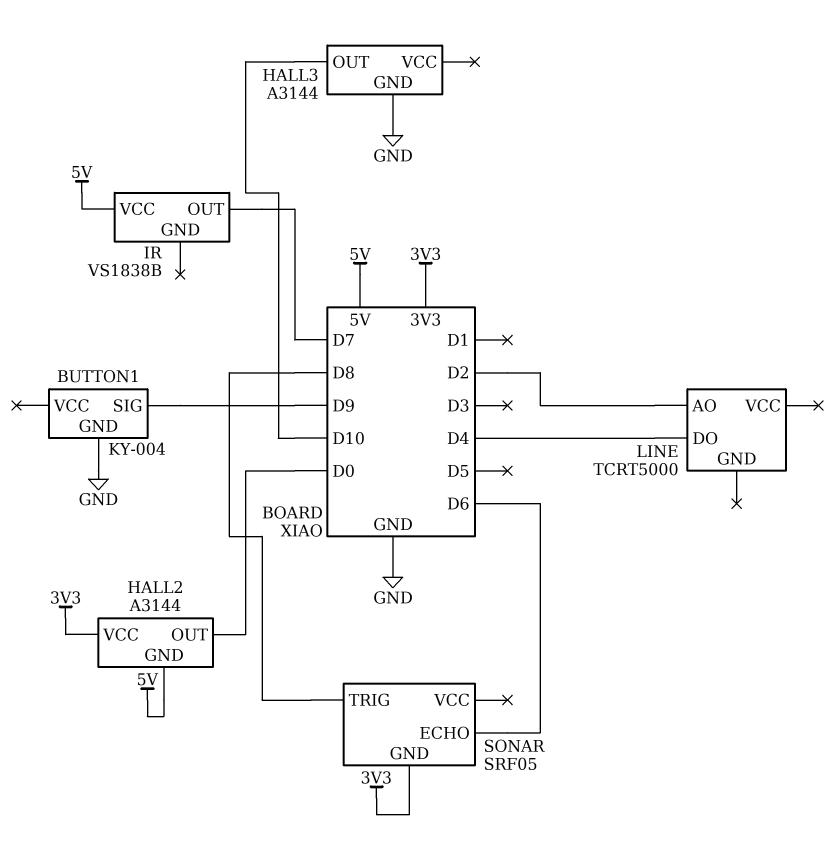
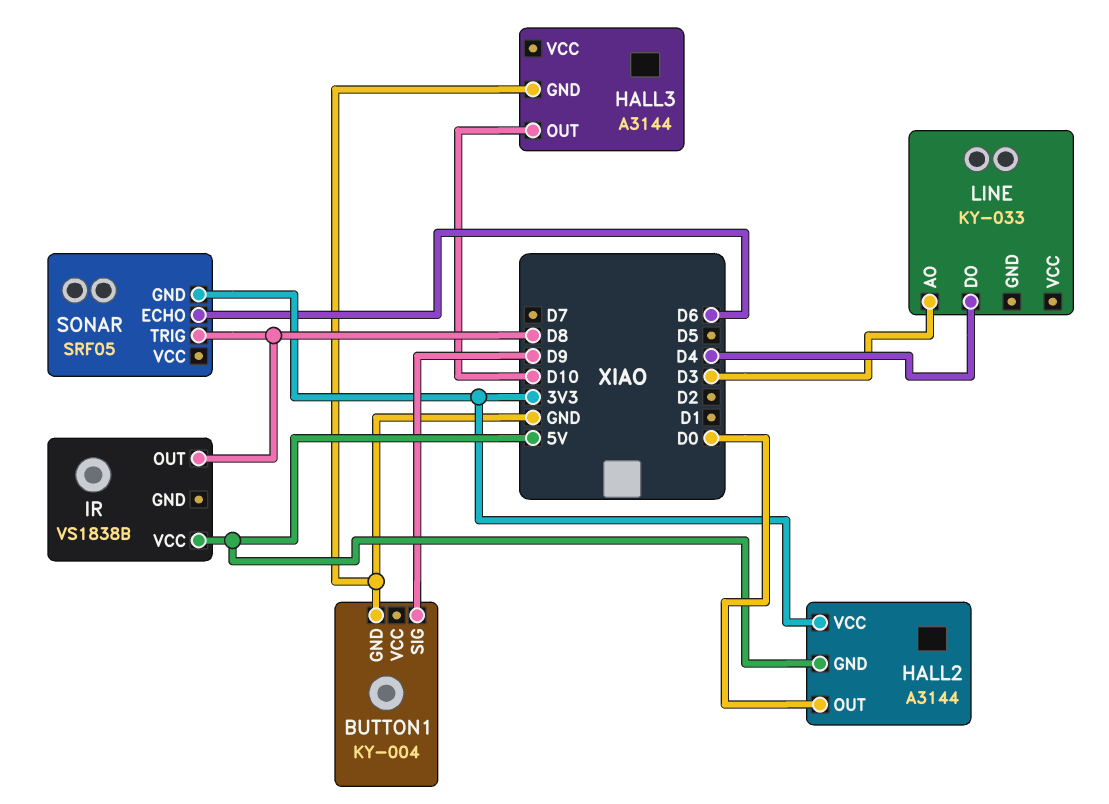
IR pin OUT: D7 -> D8
LINE: TCRT5000 -> KY-033
LINE pin AO: D2 -> D3

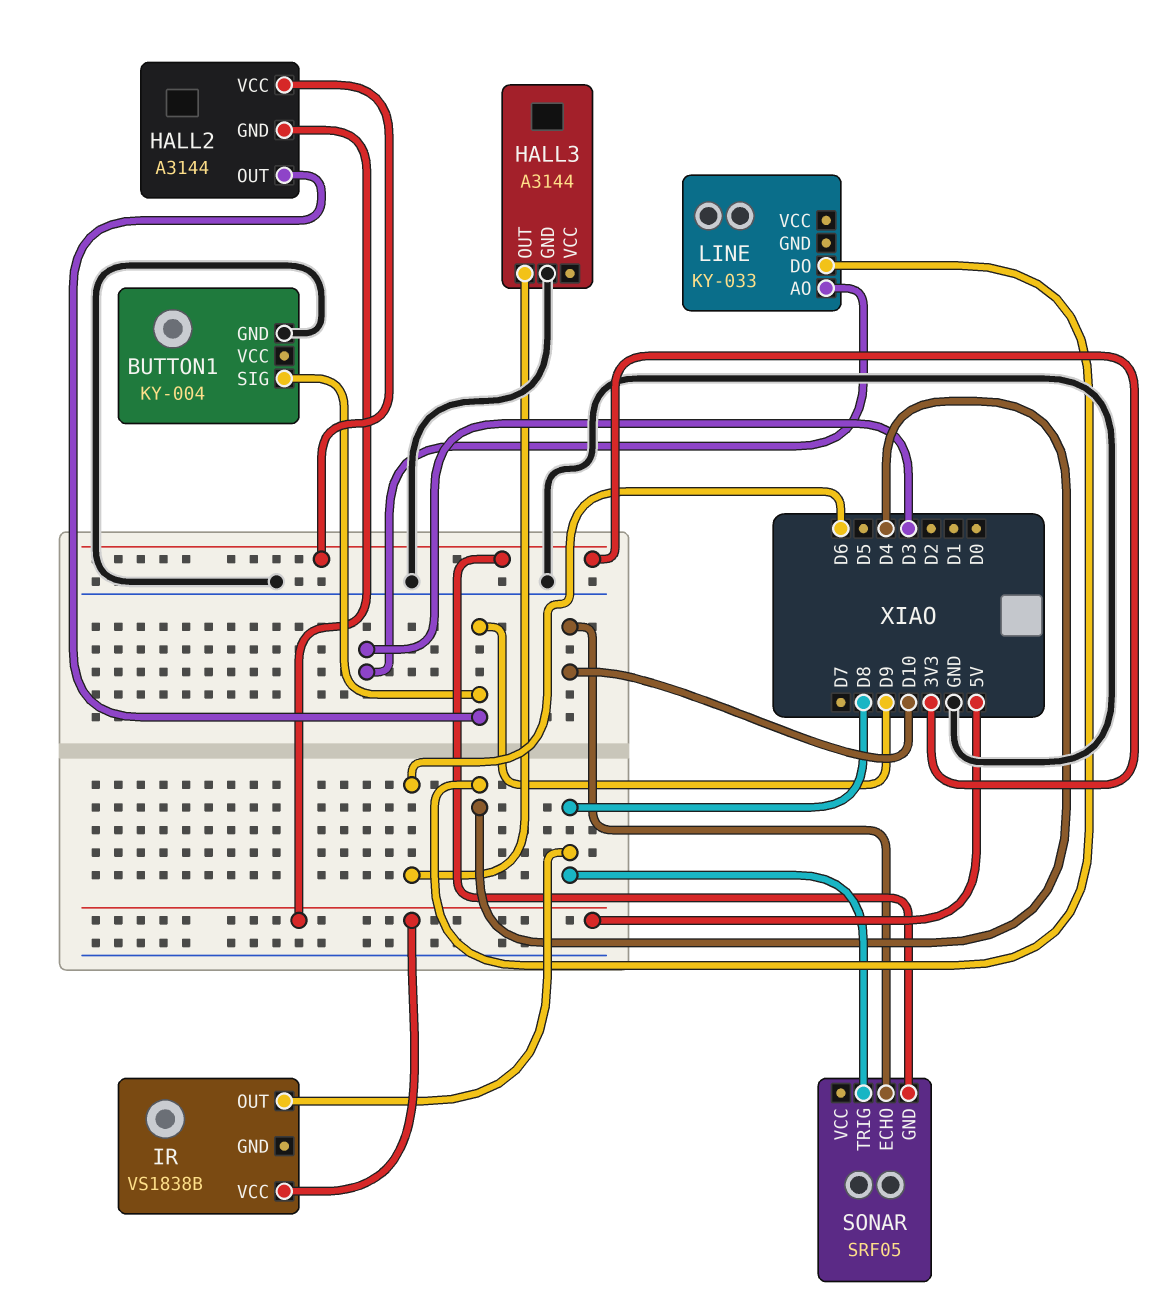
HALL2 pin OUT: D0 -> D9
HALL3 pin OUT: D10 -> D6
SONAR pin ECHO: D6 -> D10

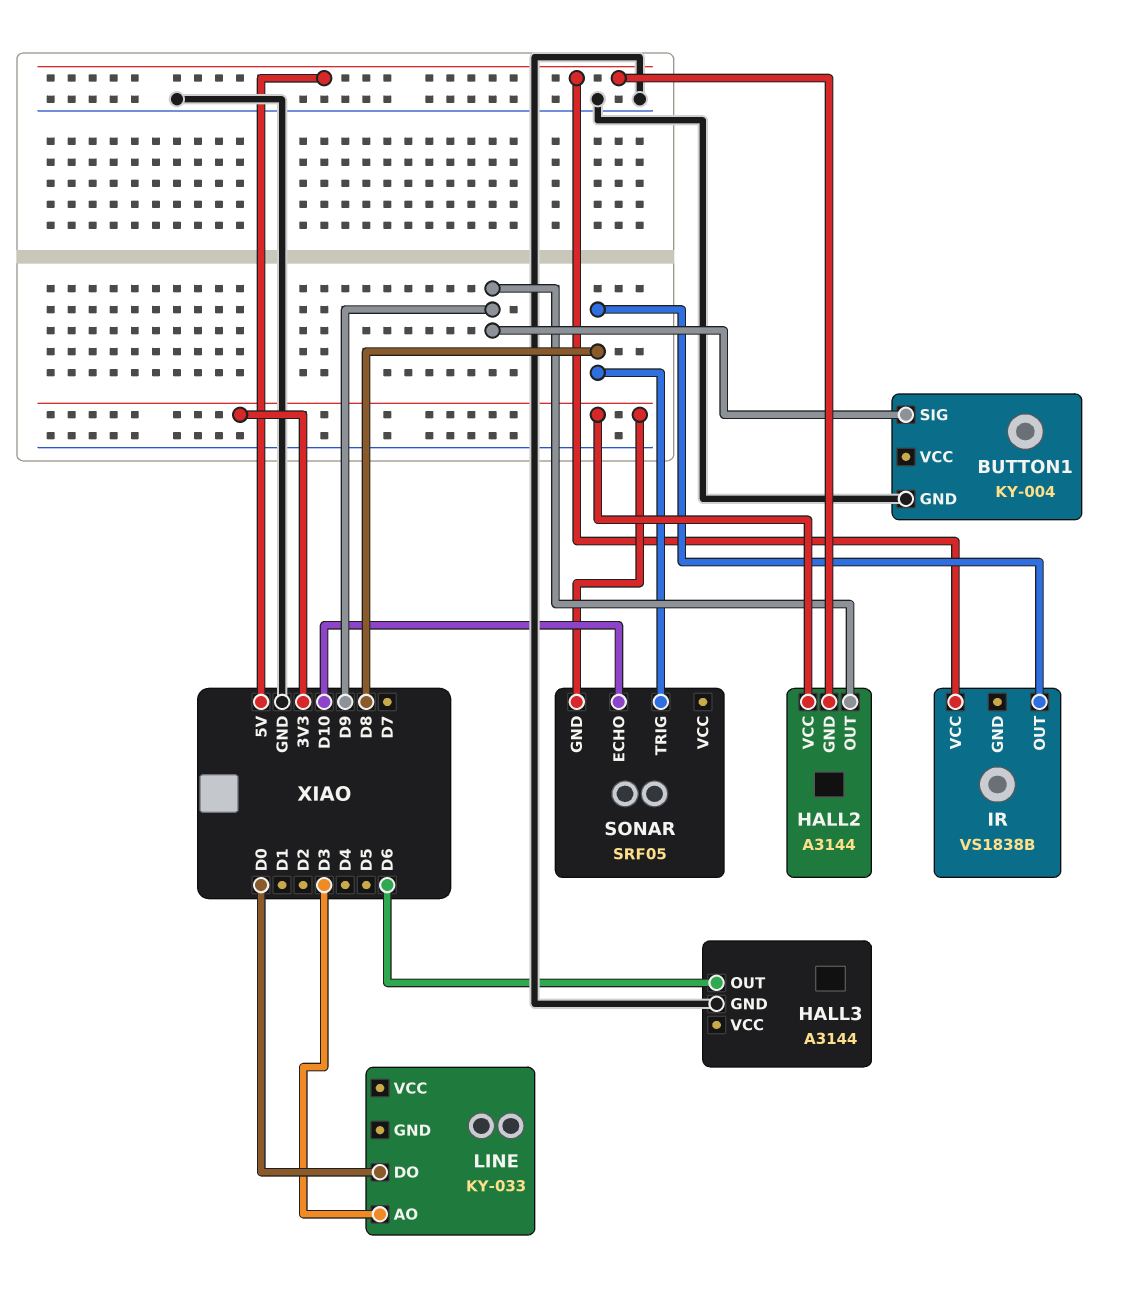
LINE pin DO: D4 -> D0

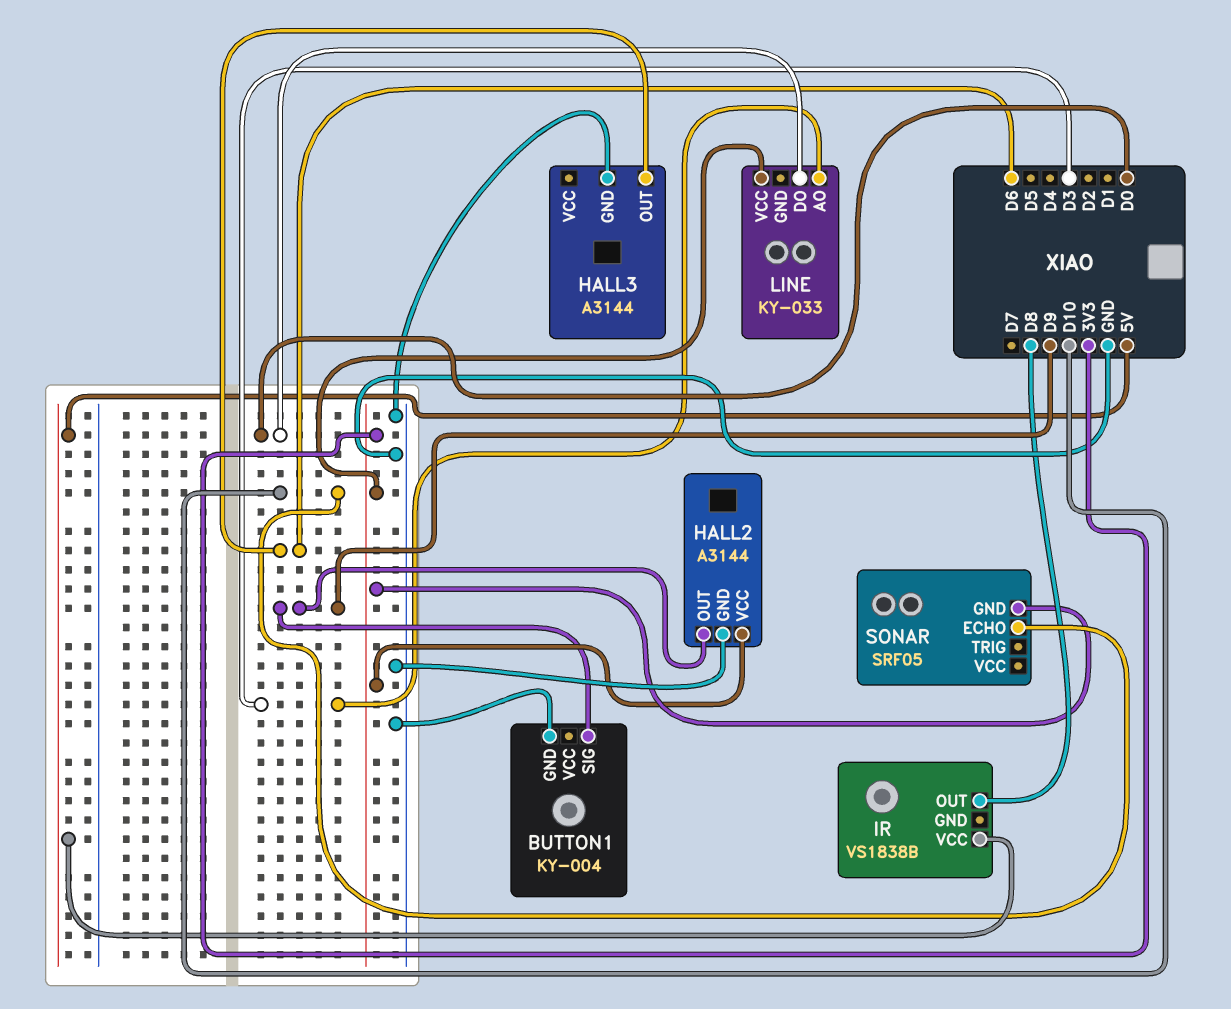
HALL2 pin GND: 5V -> GND
LINE pin VCC: none -> 3V3
SONAR pin TRIG: D8 -> none

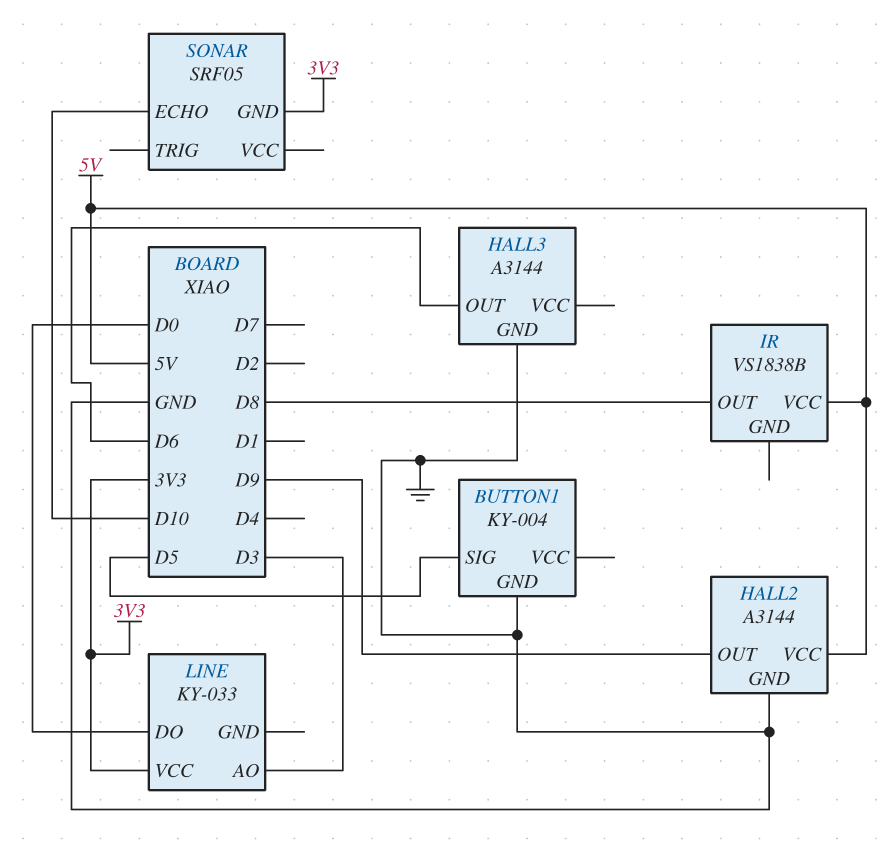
BUTTON1 pin SIG: D9 -> D5
HALL2 pin VCC: 3V3 -> 5V

